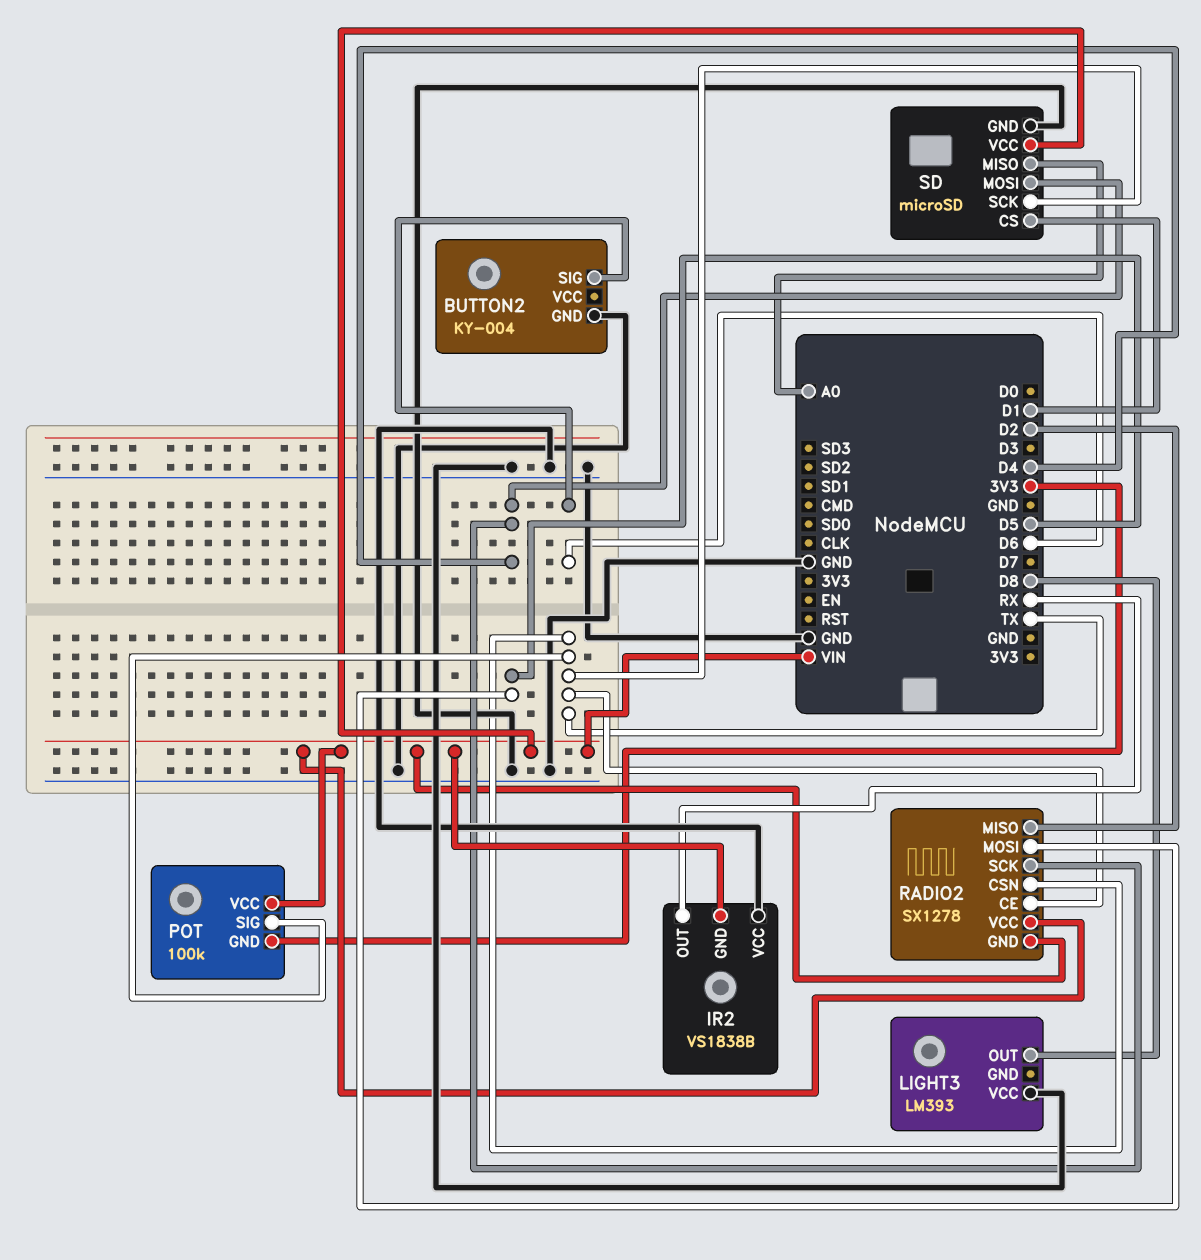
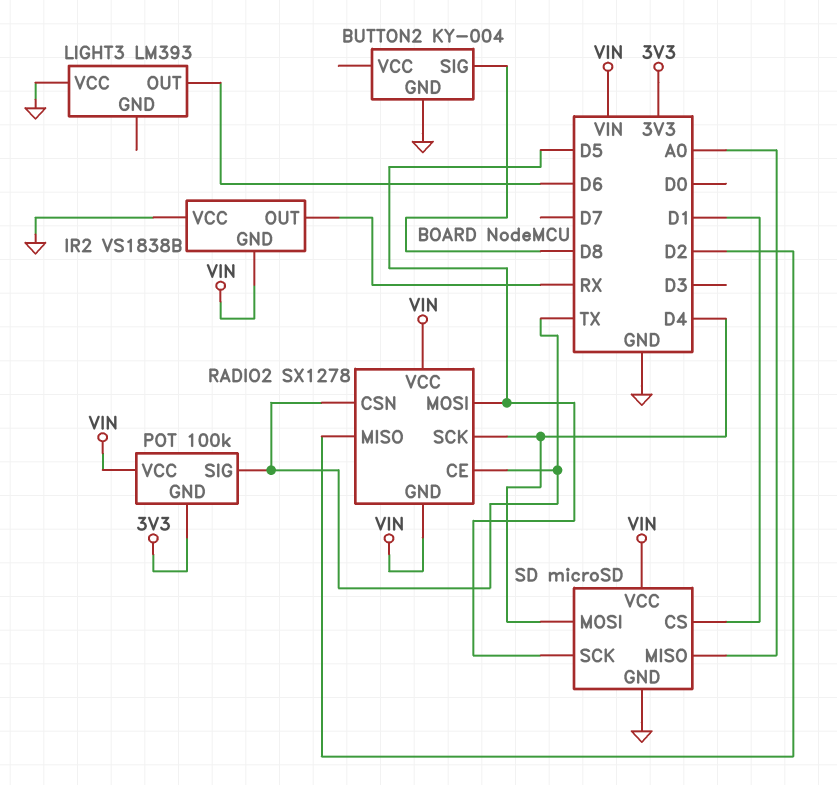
BUTTON2 pin SIG: D6 -> D8
LIGHT3 pin OUT: D8 -> D6
SD pin SCK: TX -> D5

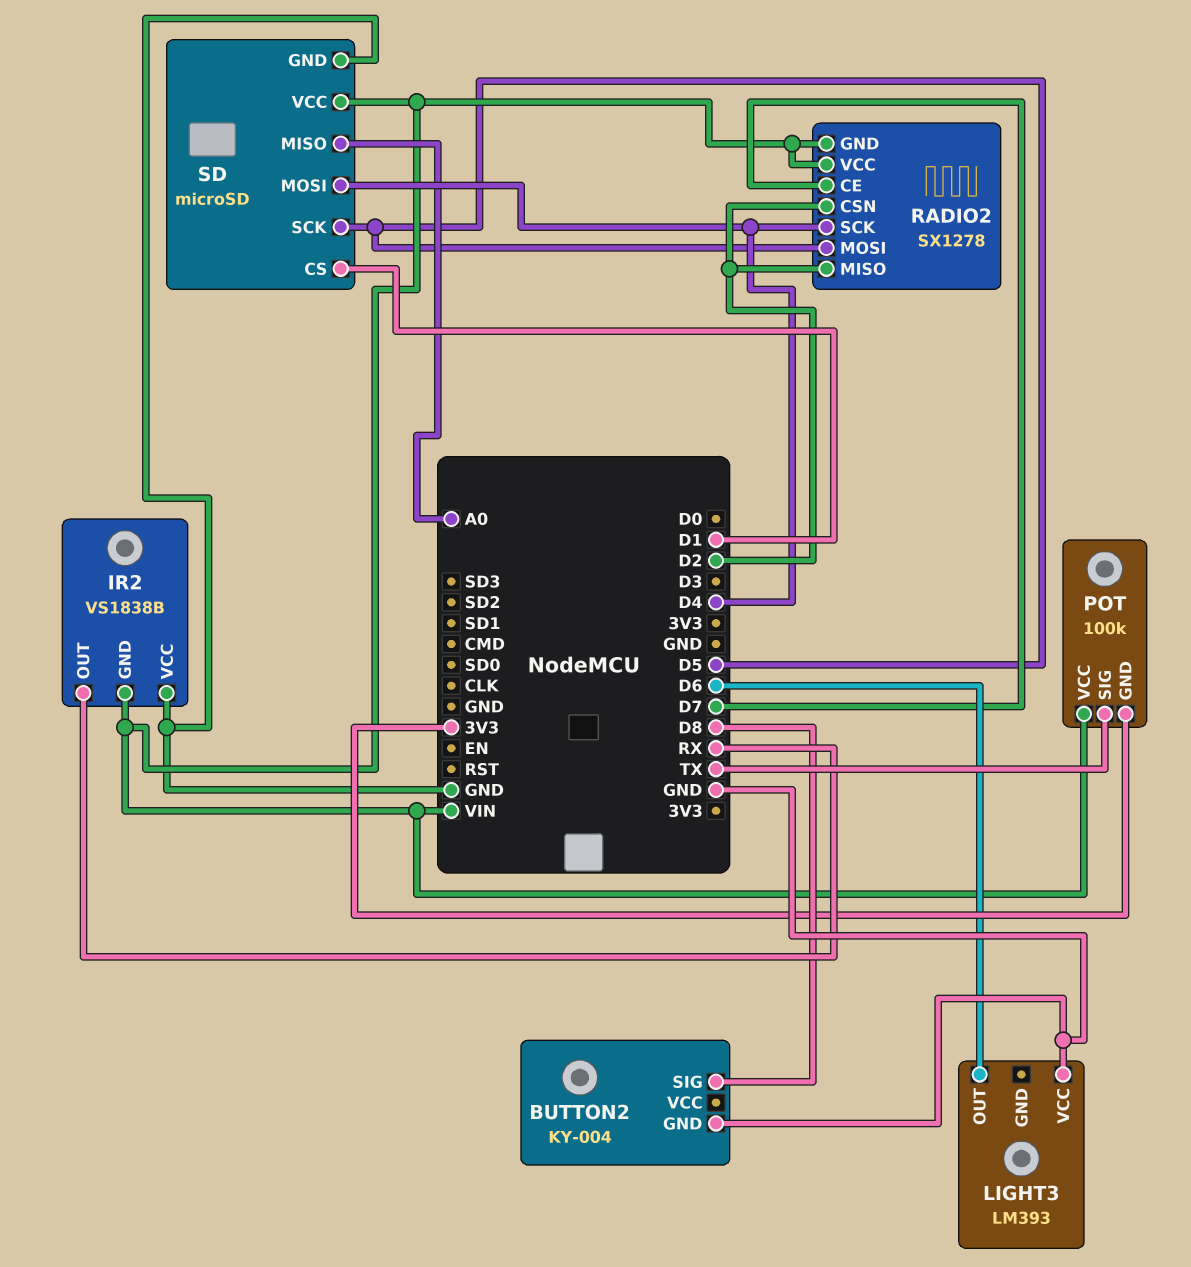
RADIO2 pin CE: TX -> D7
RADIO2 pin CSN: TX -> D2

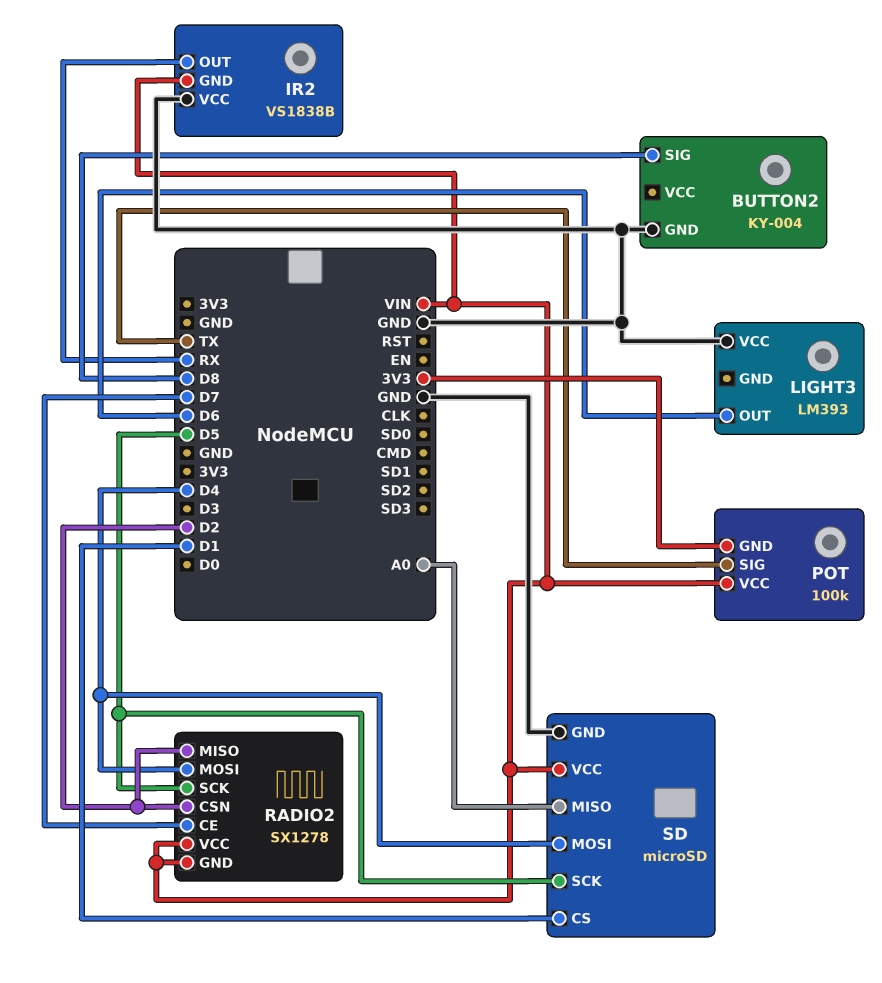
RADIO2 pin MOSI: D5 -> D4
RADIO2 pin SCK: D4 -> D5

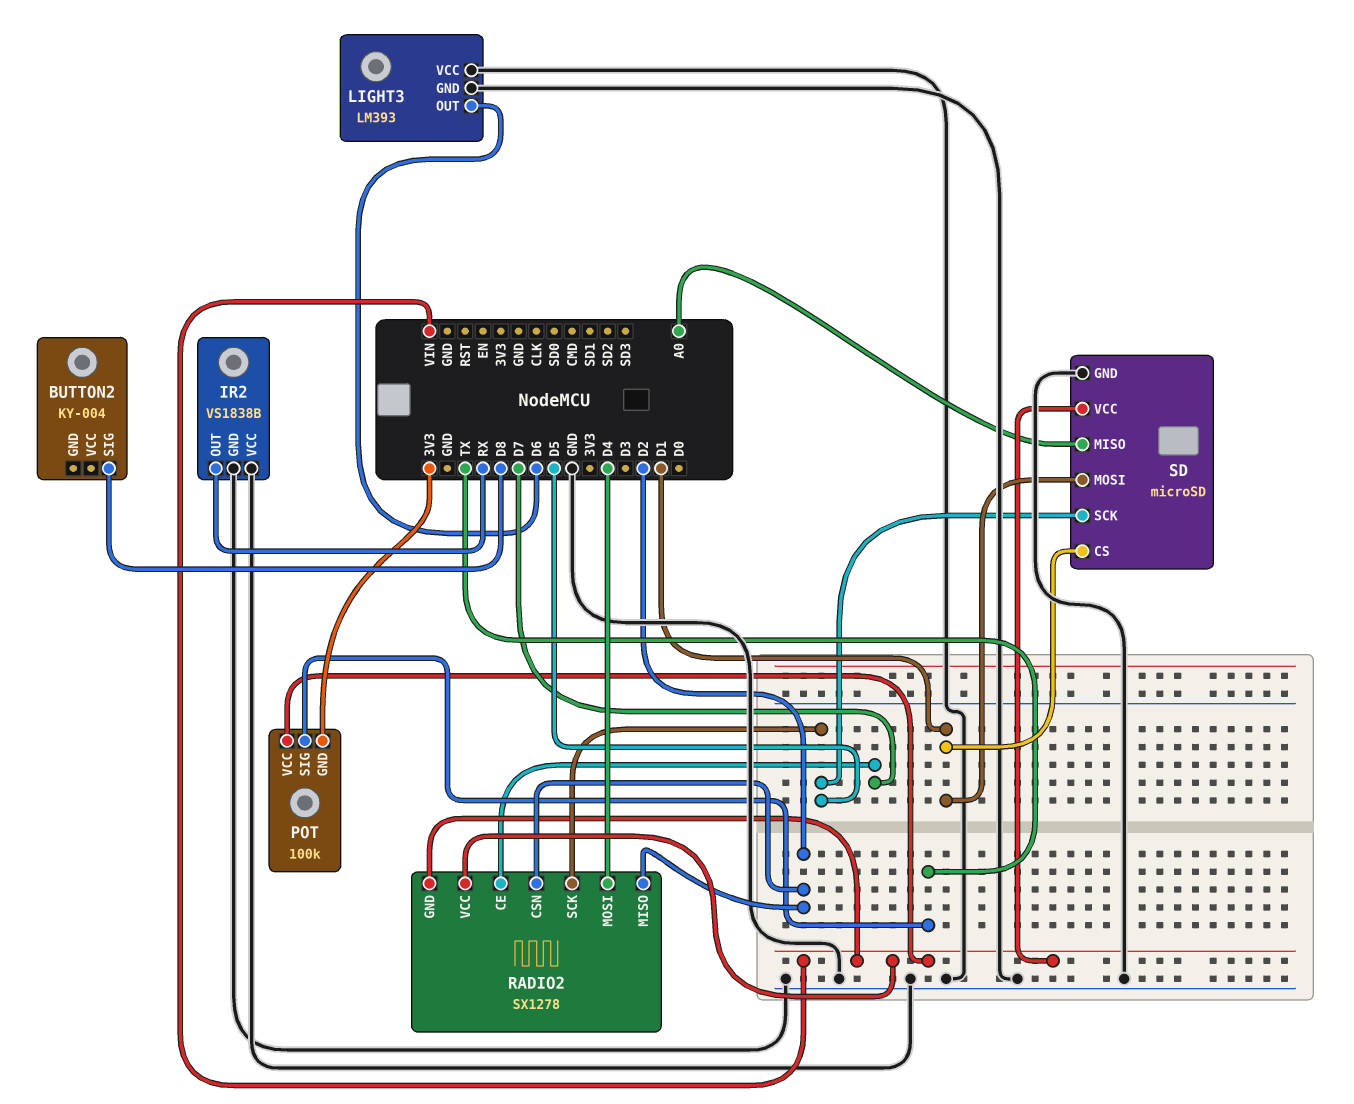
BUTTON2 pin GND: GND -> none
IR2 pin GND: VIN -> GND
LIGHT3 pin GND: none -> GND
SD pin MOSI: D4 -> D1

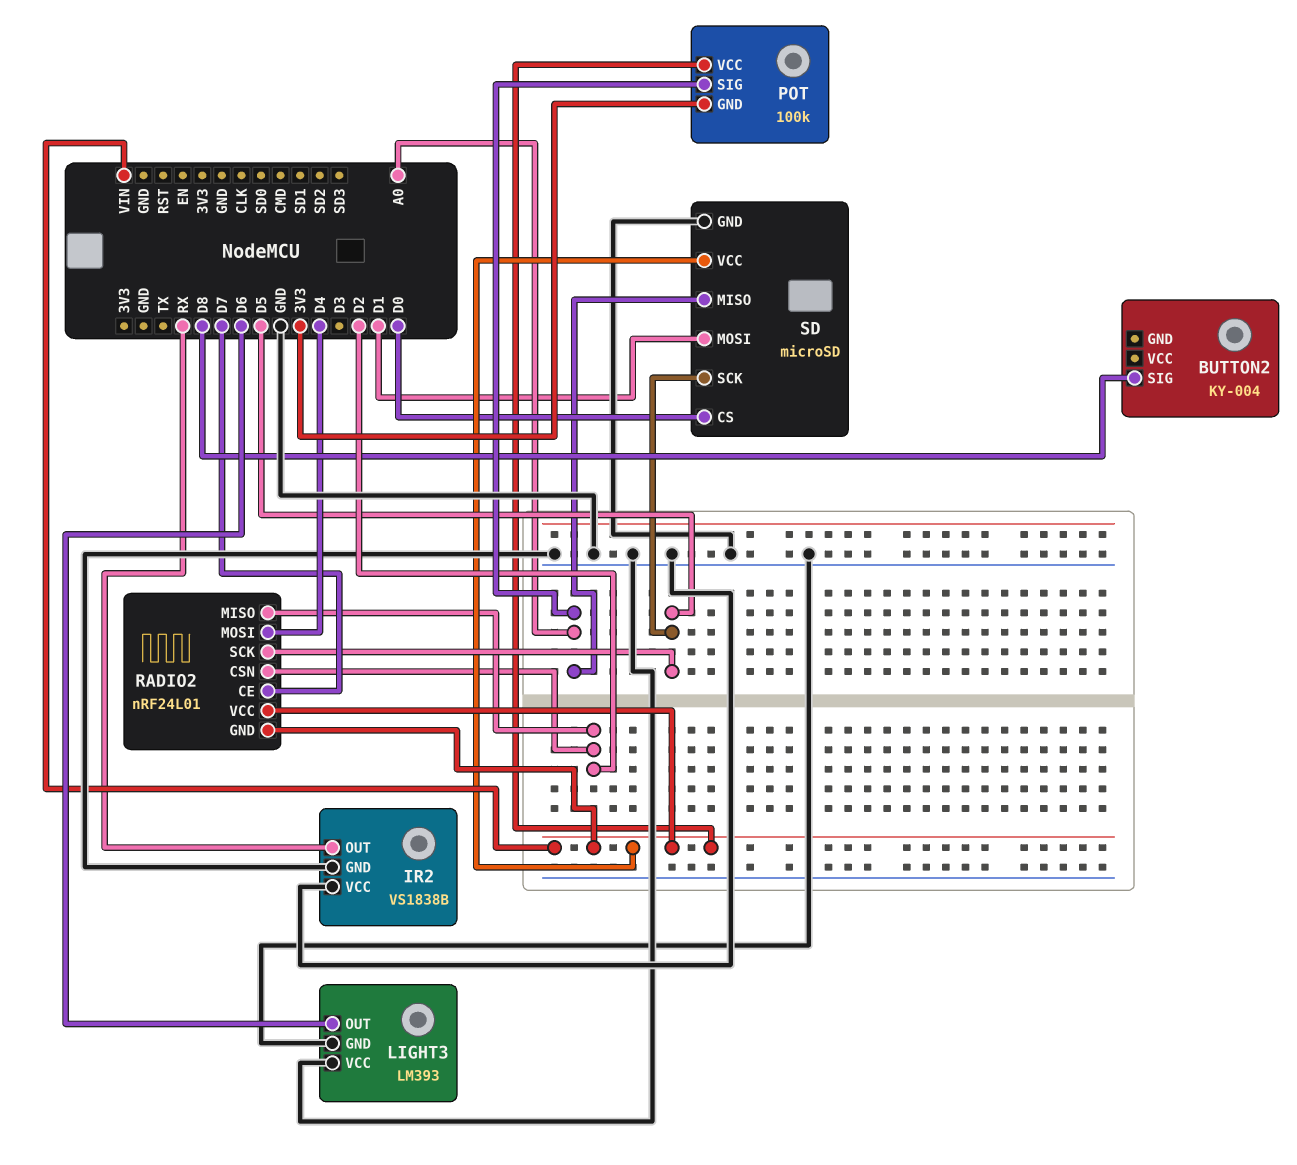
POT pin SIG: TX -> A0
RADIO2: SX1278 -> nRF24L01
SD pin CS: D1 -> D0

